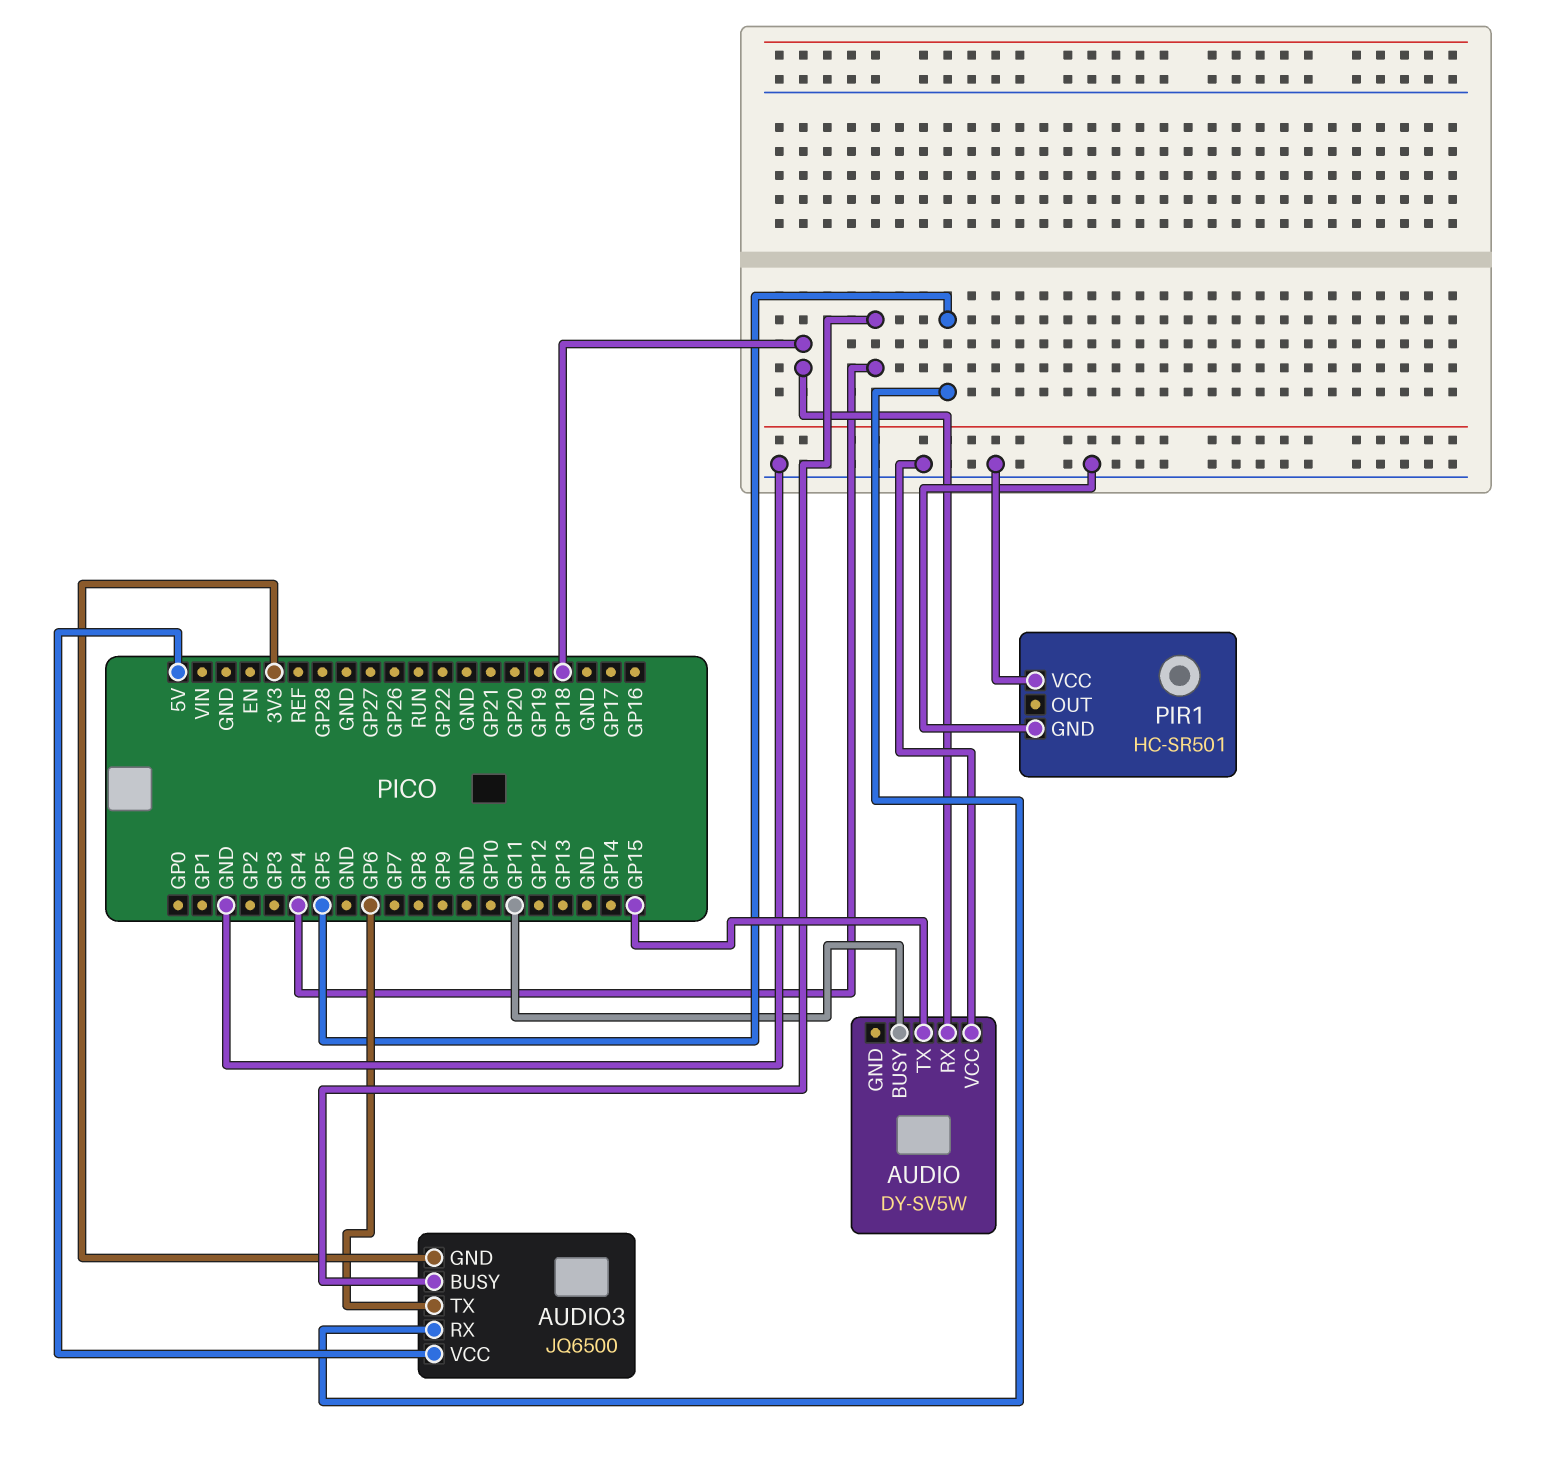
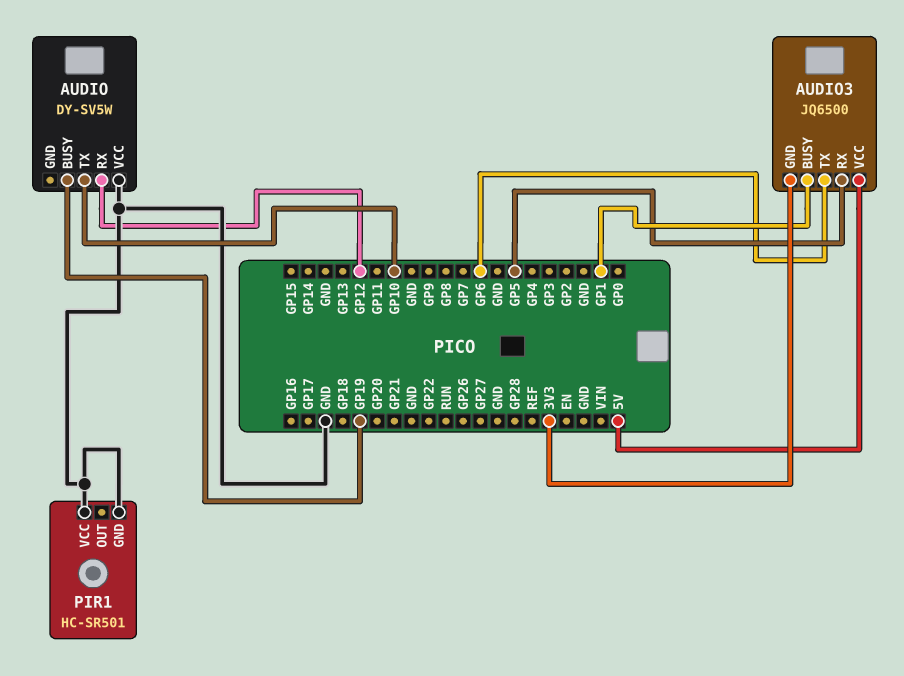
AUDIO pin BUSY: GP11 -> GP19
AUDIO pin RX: GP18 -> GP12
AUDIO pin TX: GP15 -> GP10
AUDIO3 pin BUSY: GP4 -> GP1

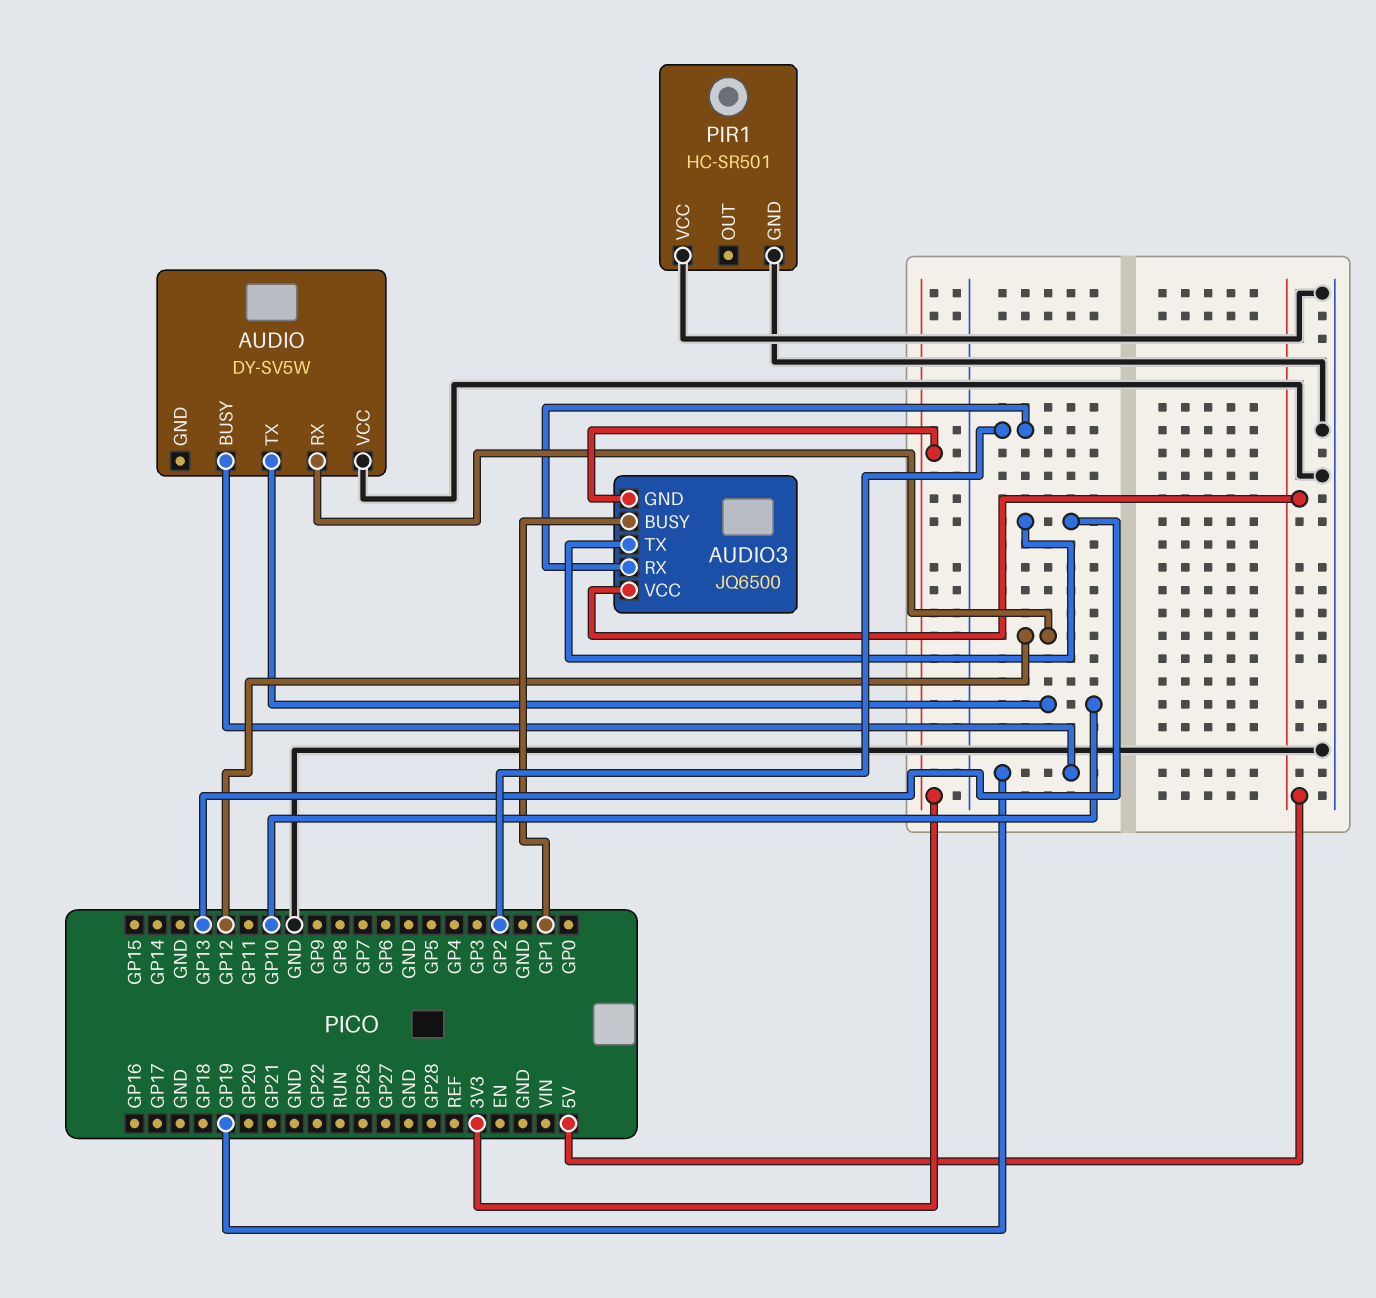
AUDIO3 pin RX: GP5 -> GP2
AUDIO3 pin TX: GP6 -> GP13

